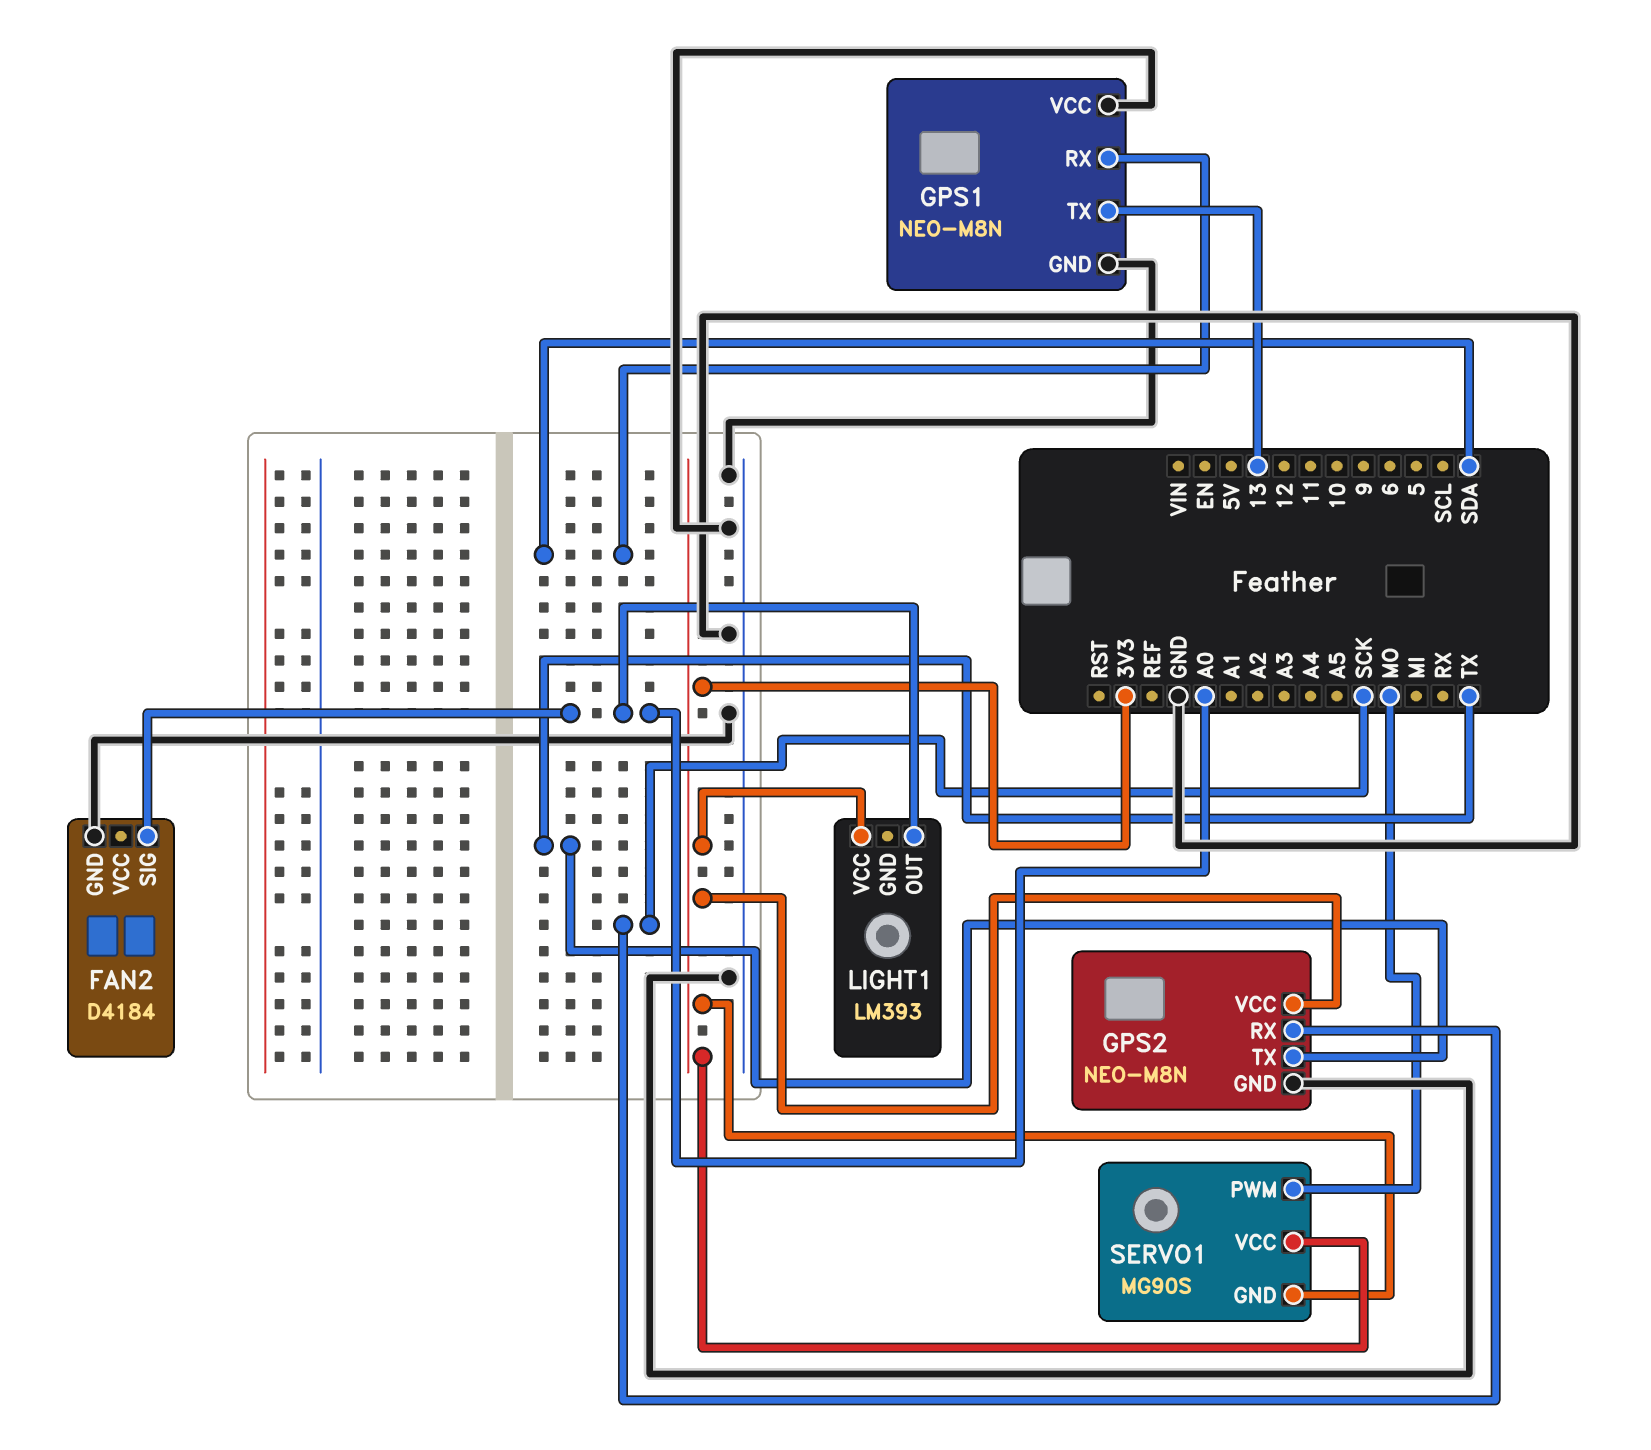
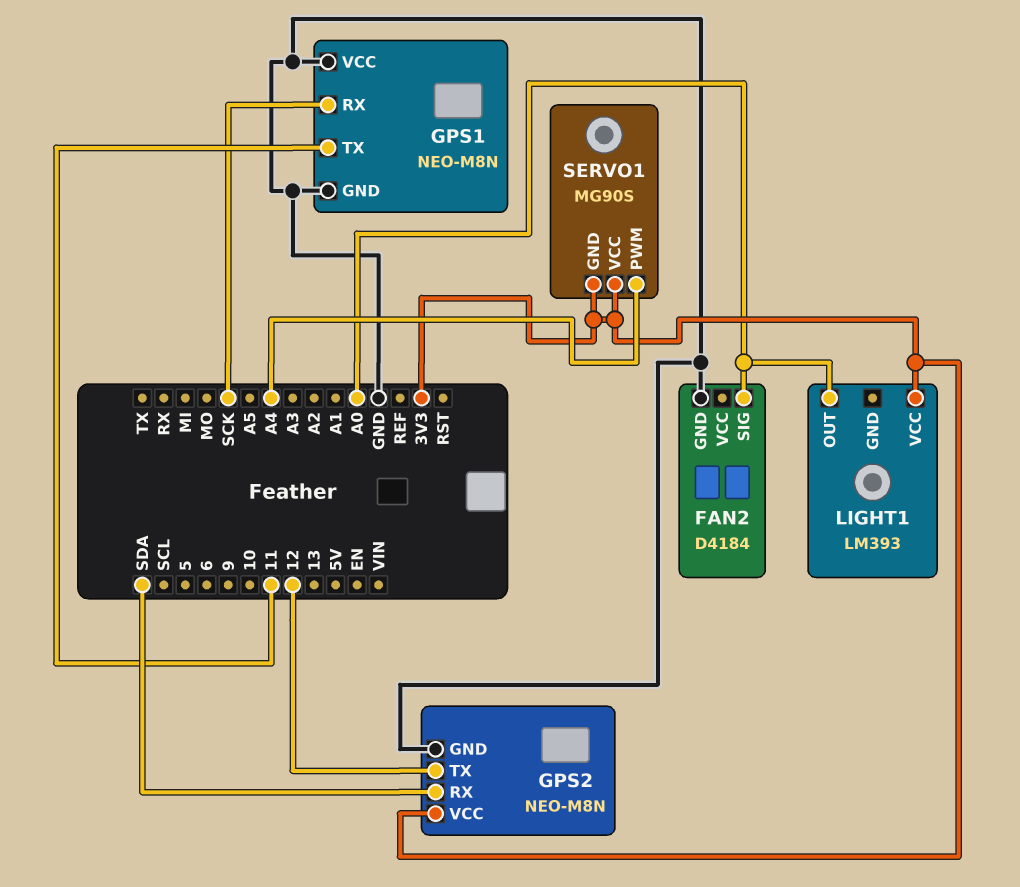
GPS1 pin RX: SDA -> SCK
GPS1 pin TX: 13 -> 11
GPS2 pin RX: SCK -> SDA
GPS2 pin TX: TX -> 12
SERVO1 pin PWM: MO -> A4

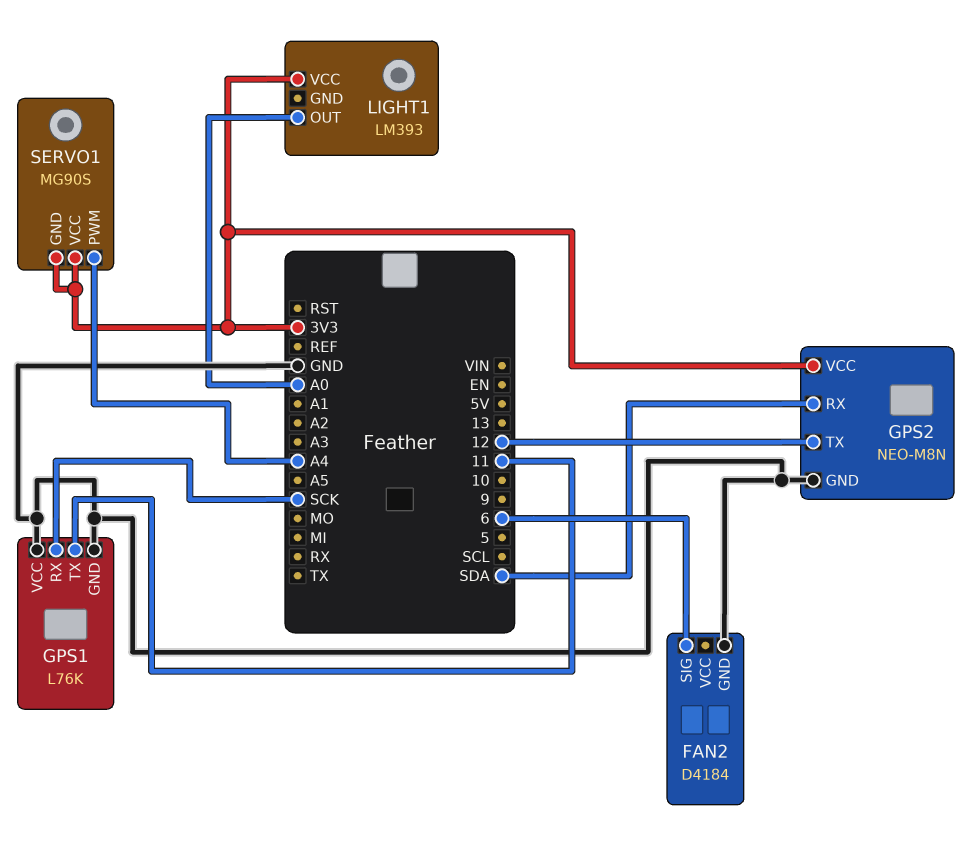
FAN2 pin SIG: A0 -> 6
GPS1: NEO-M8N -> L76K

